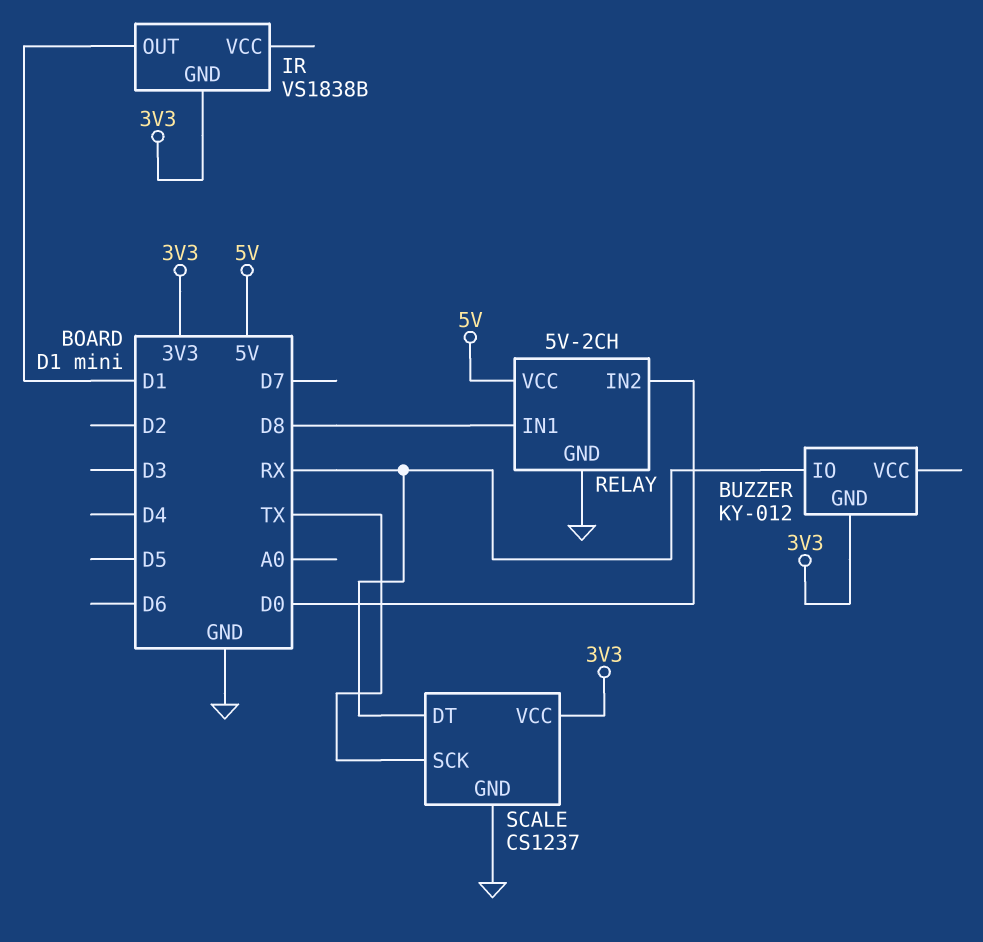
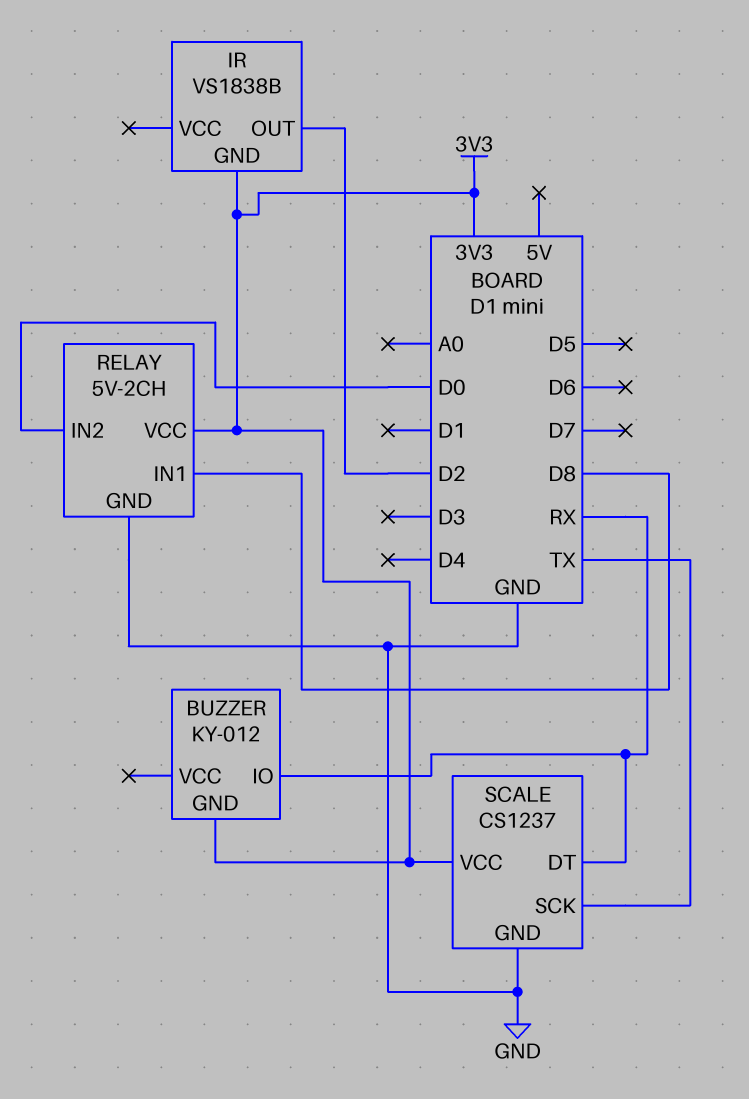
IR pin OUT: D1 -> D2
RELAY pin VCC: 5V -> 3V3

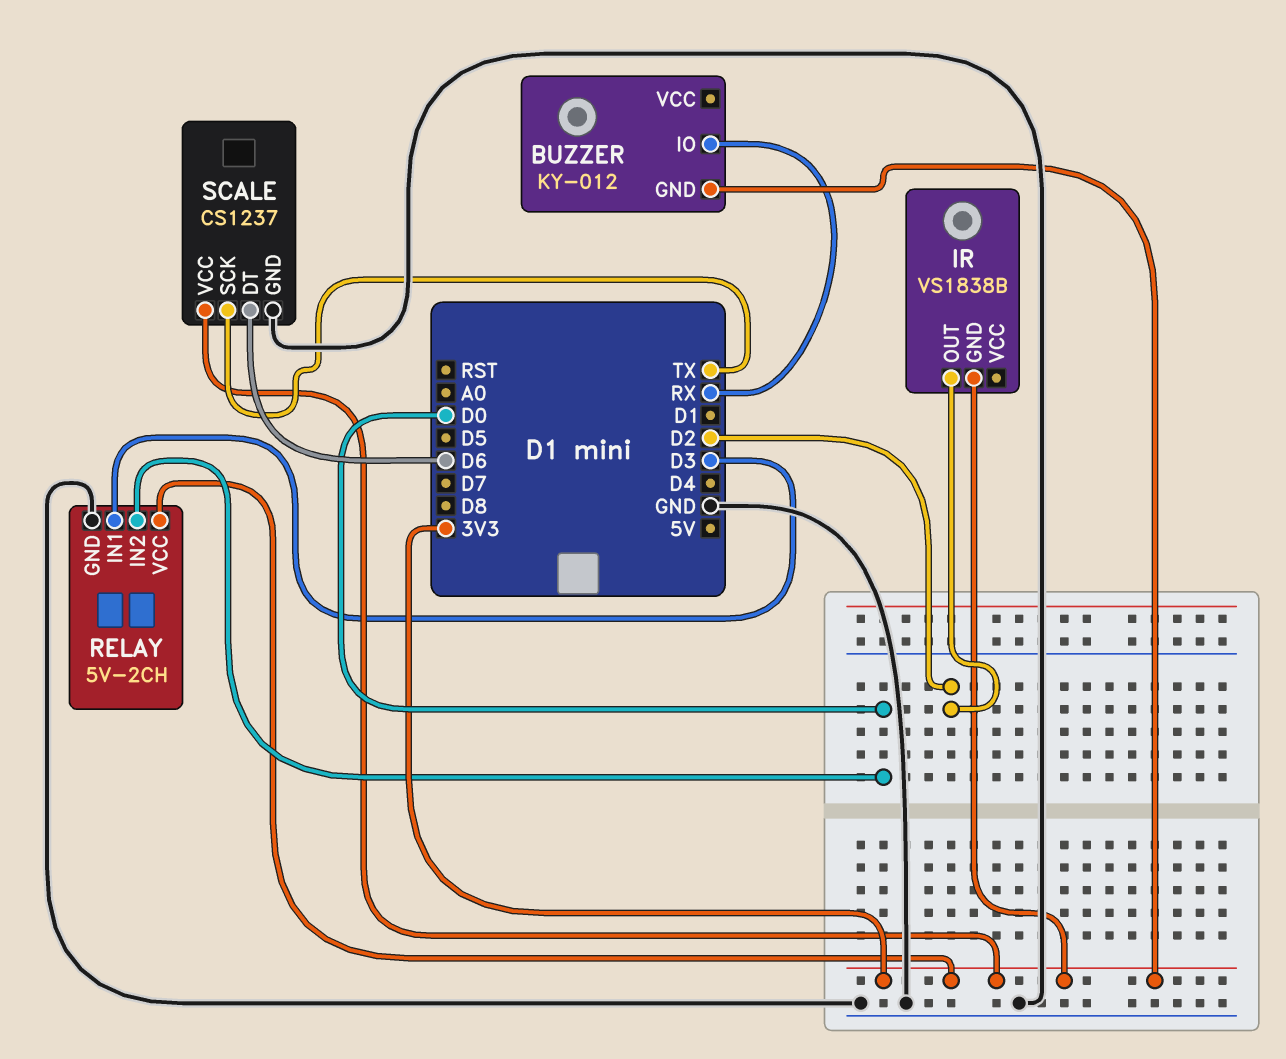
RELAY pin IN1: D8 -> D3
SCALE pin DT: RX -> D6

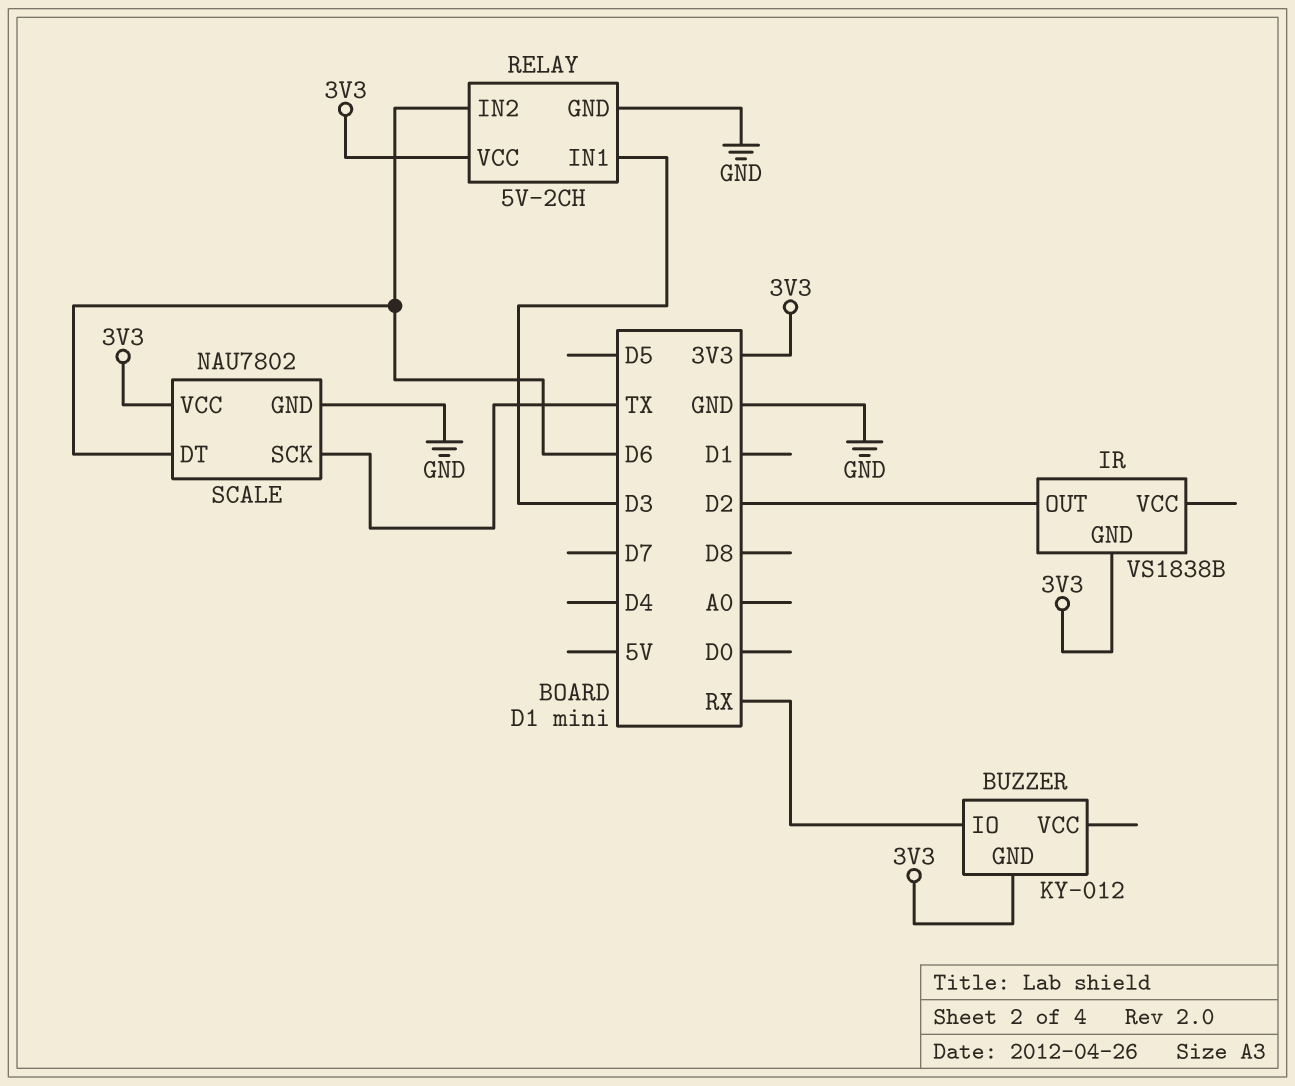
RELAY pin IN2: D0 -> D6
SCALE: CS1237 -> NAU7802

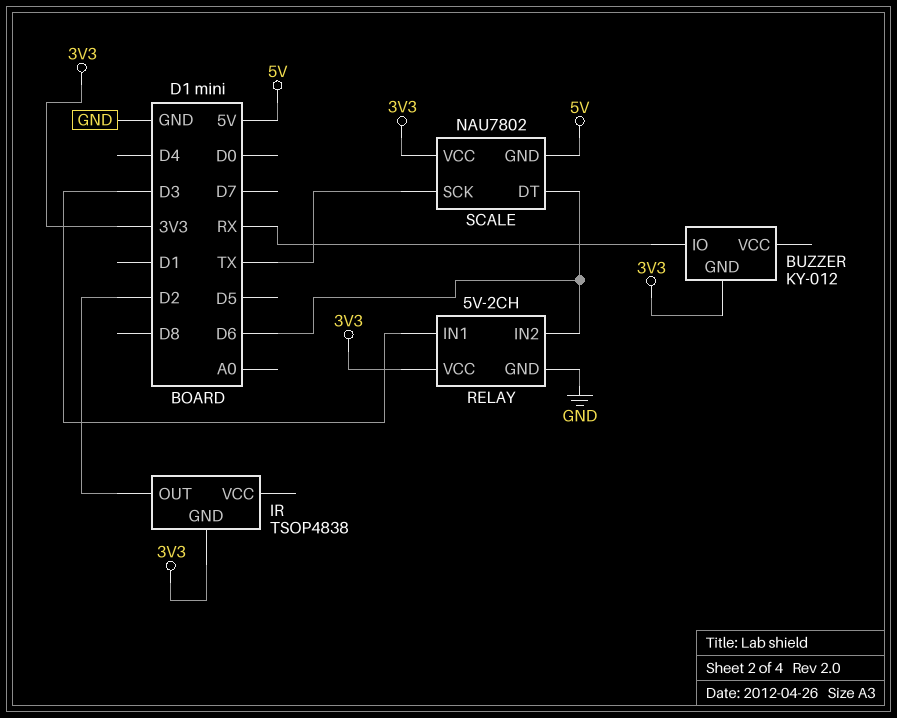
IR: VS1838B -> TSOP4838
SCALE pin GND: GND -> 5V

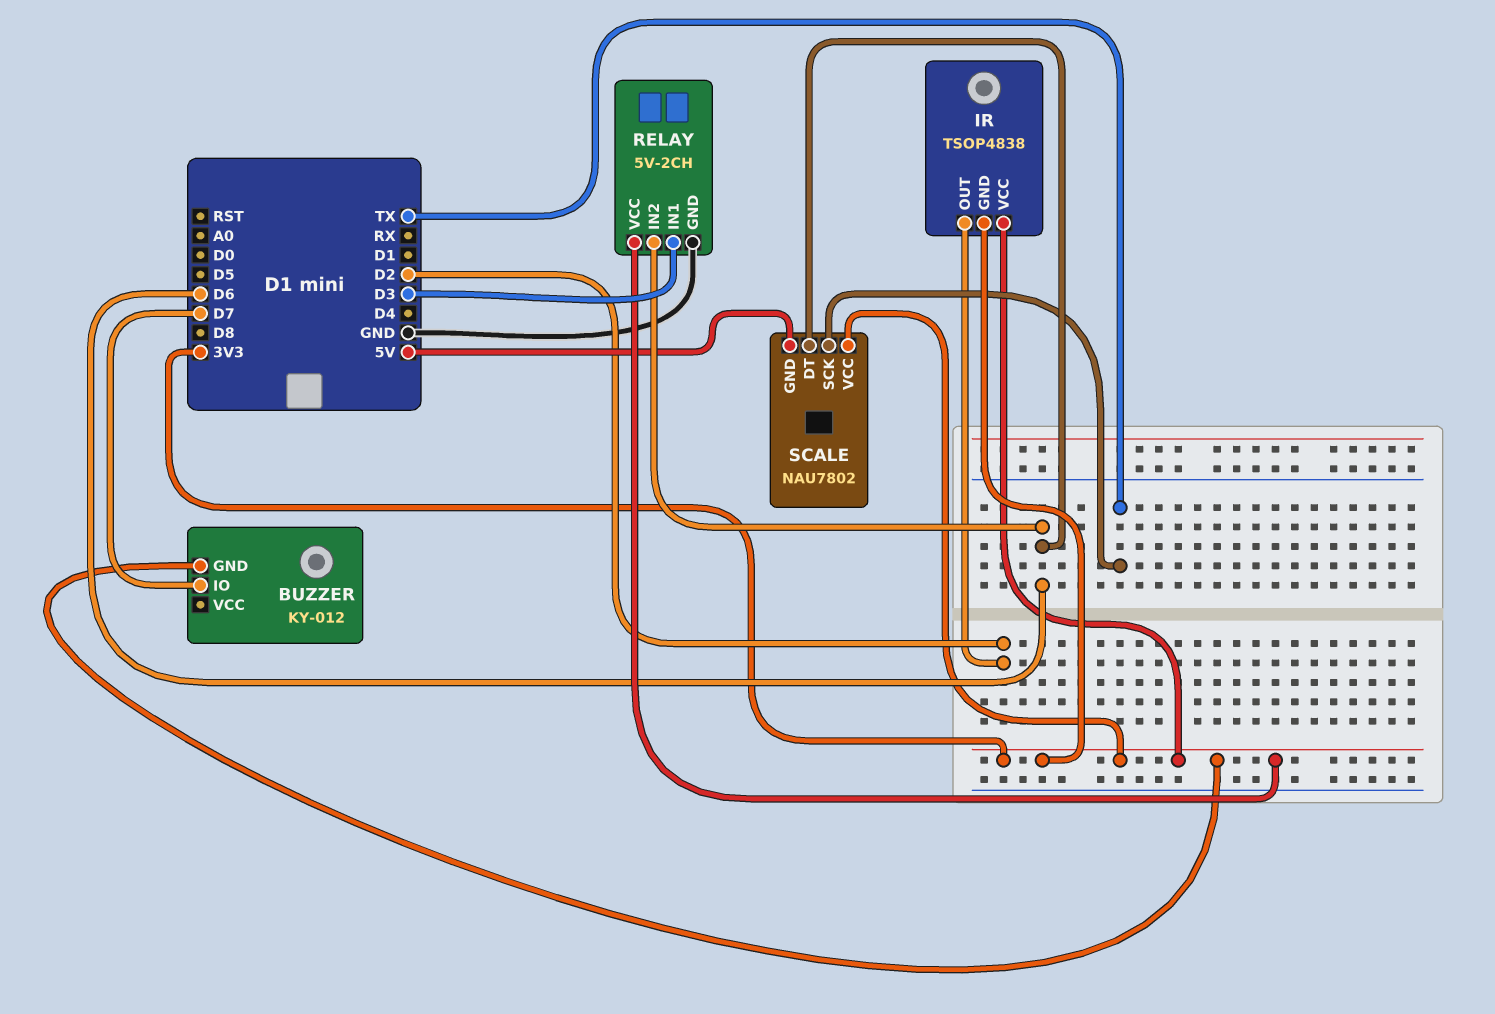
BUZZER pin IO: RX -> D7
IR pin VCC: none -> 3V3

